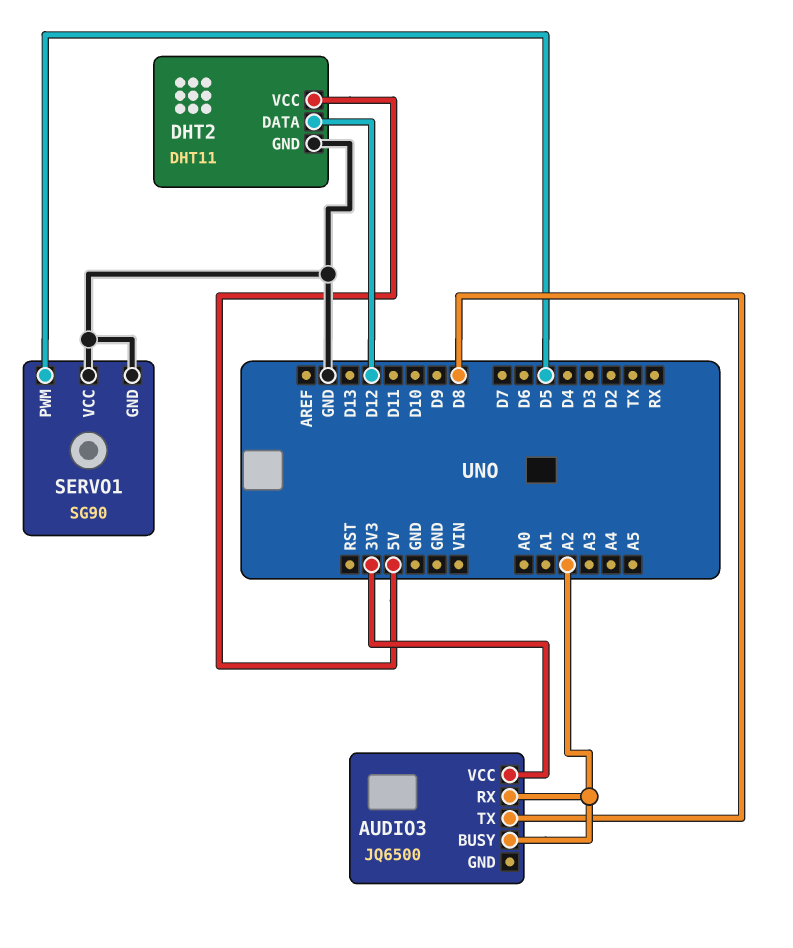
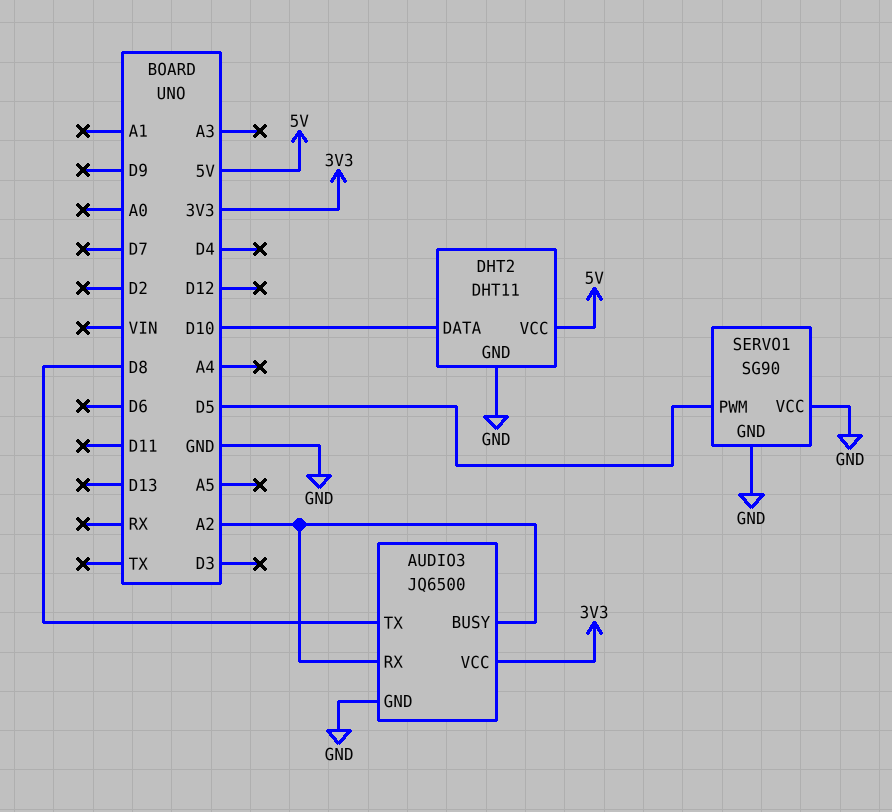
AUDIO3 pin GND: none -> GND
DHT2 pin DATA: D12 -> D10

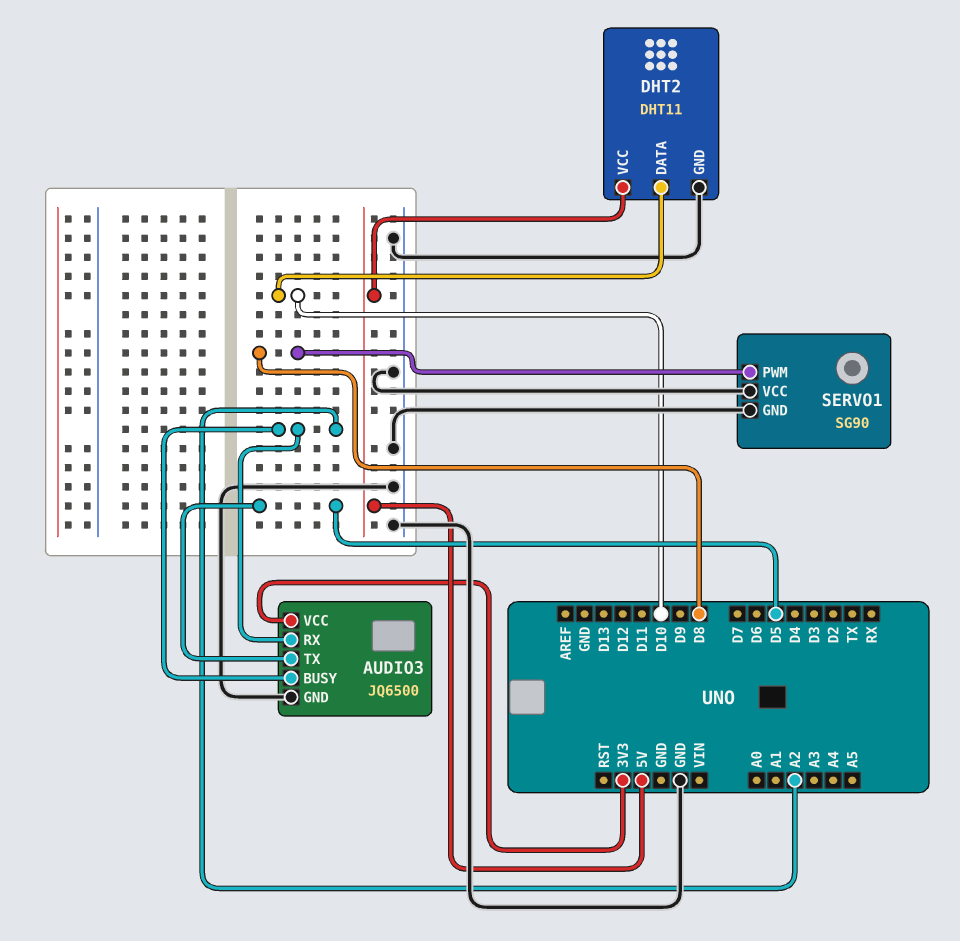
AUDIO3 pin TX: D8 -> D5
SERVO1 pin PWM: D5 -> D8

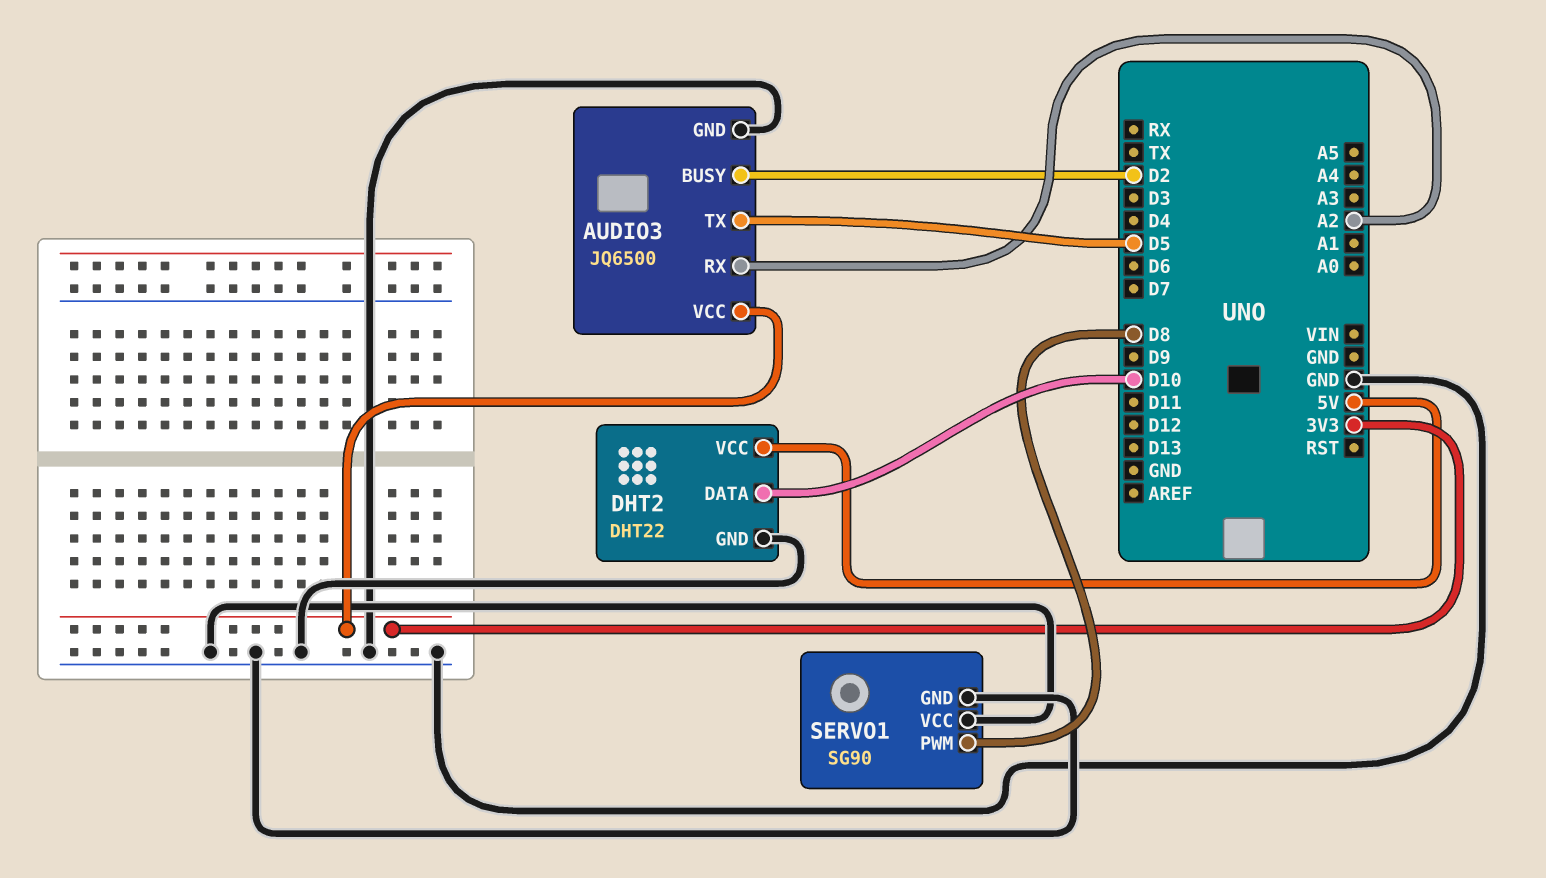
AUDIO3 pin BUSY: A2 -> D2
DHT2: DHT11 -> DHT22

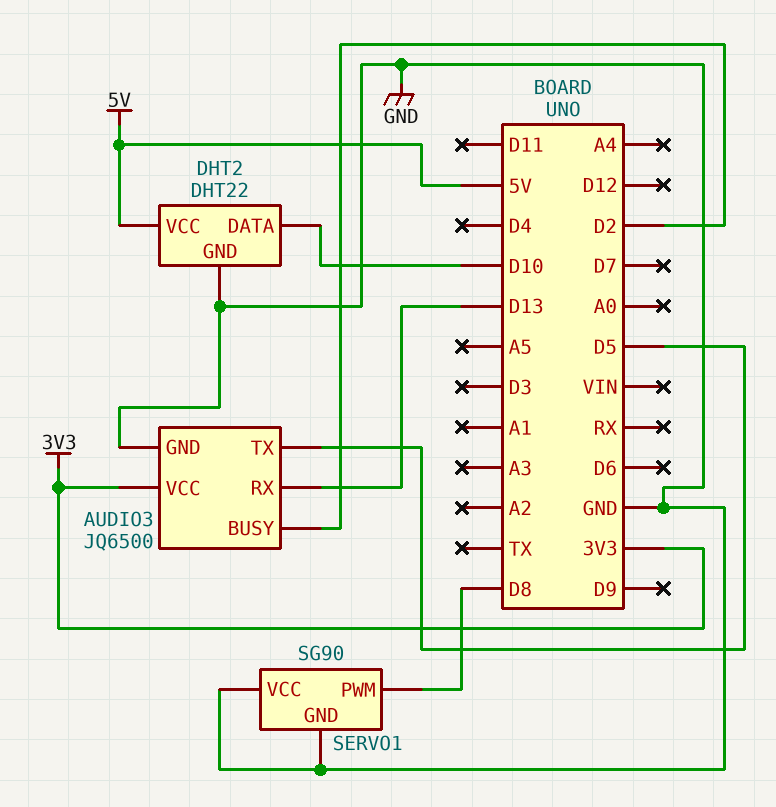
AUDIO3 pin RX: A2 -> D13

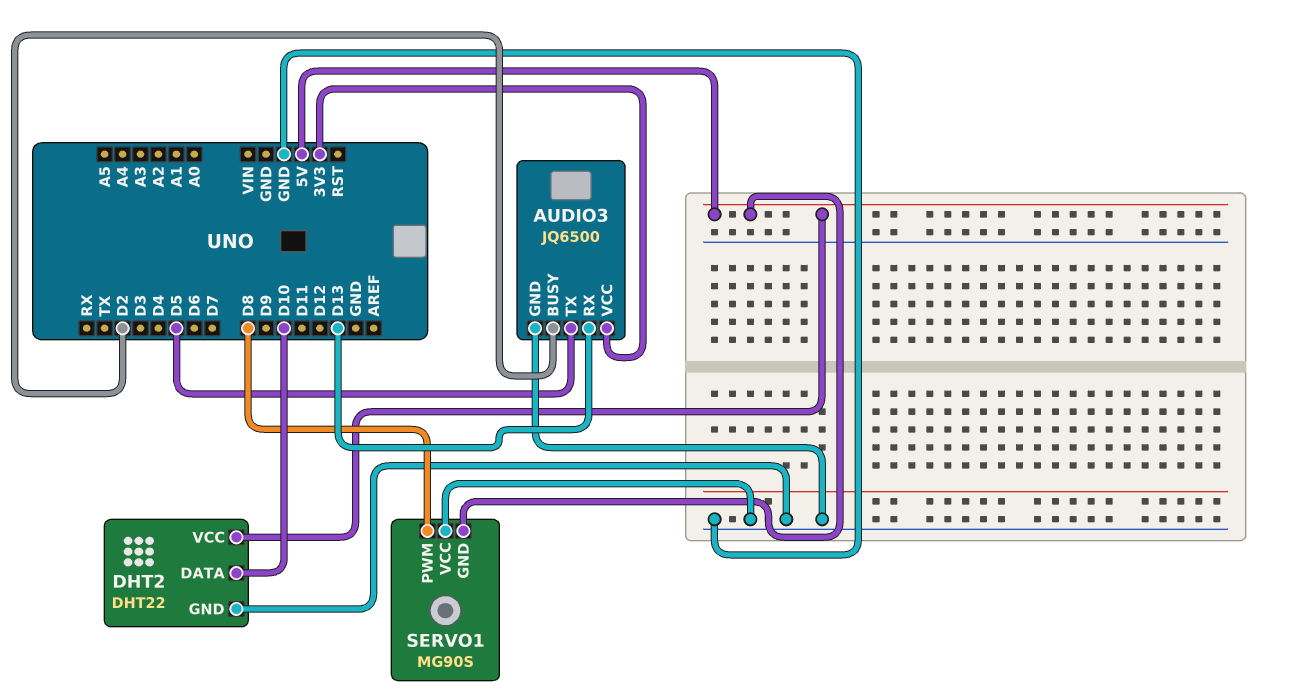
SERVO1: SG90 -> MG90S
SERVO1 pin GND: GND -> 5V

